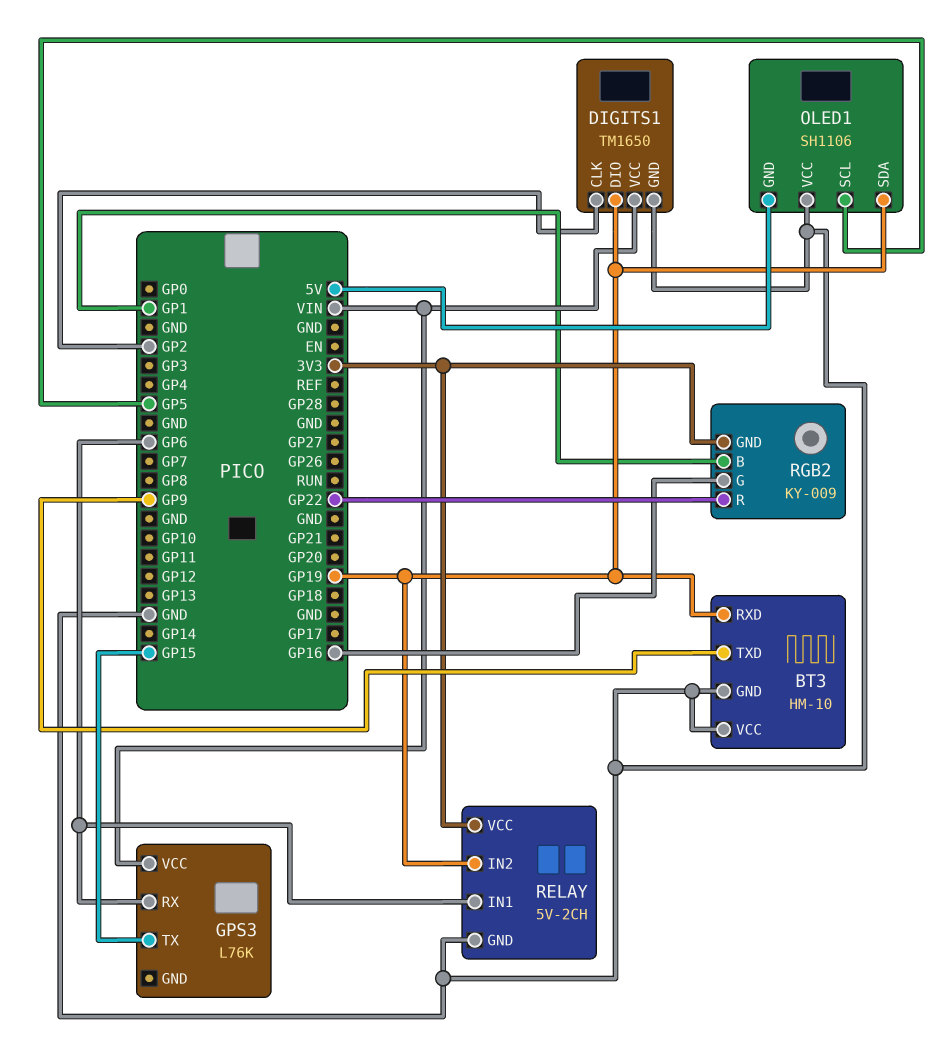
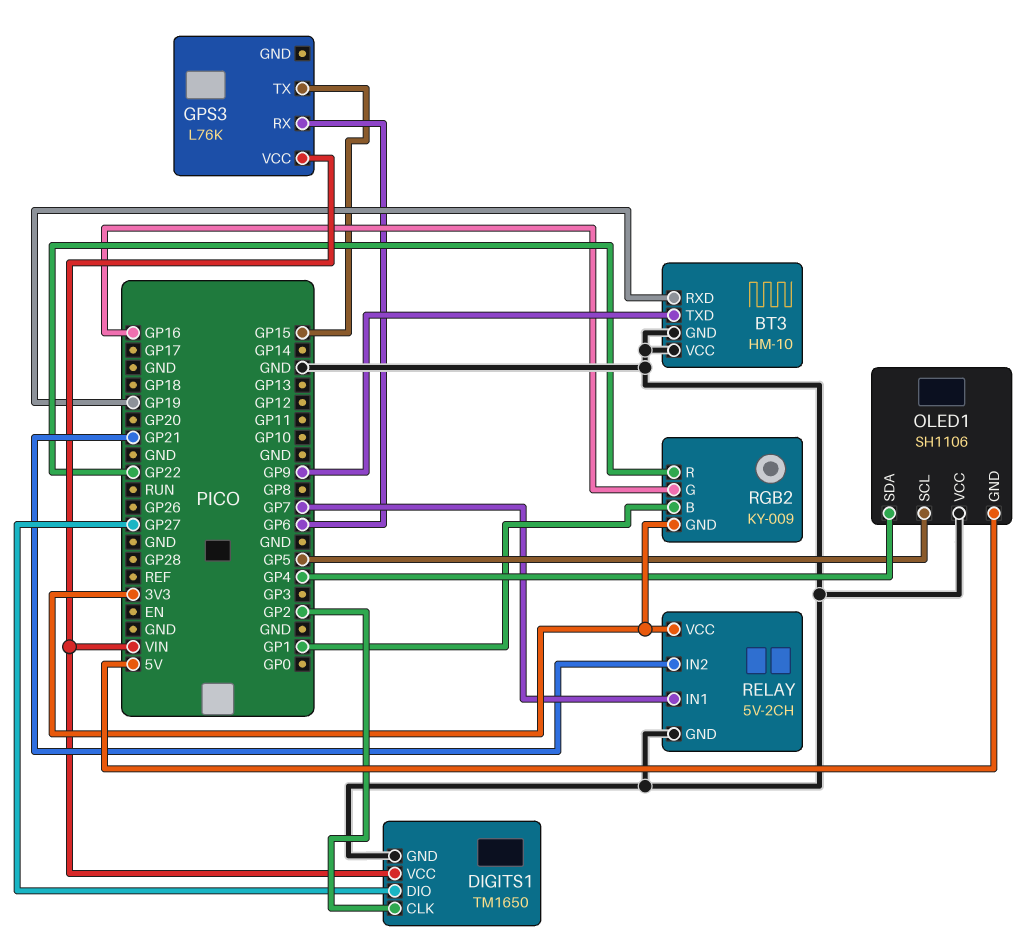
DIGITS1 pin DIO: GP19 -> GP27
OLED1 pin SDA: GP19 -> GP4
RELAY pin IN1: GP6 -> GP7
RELAY pin IN2: GP19 -> GP21

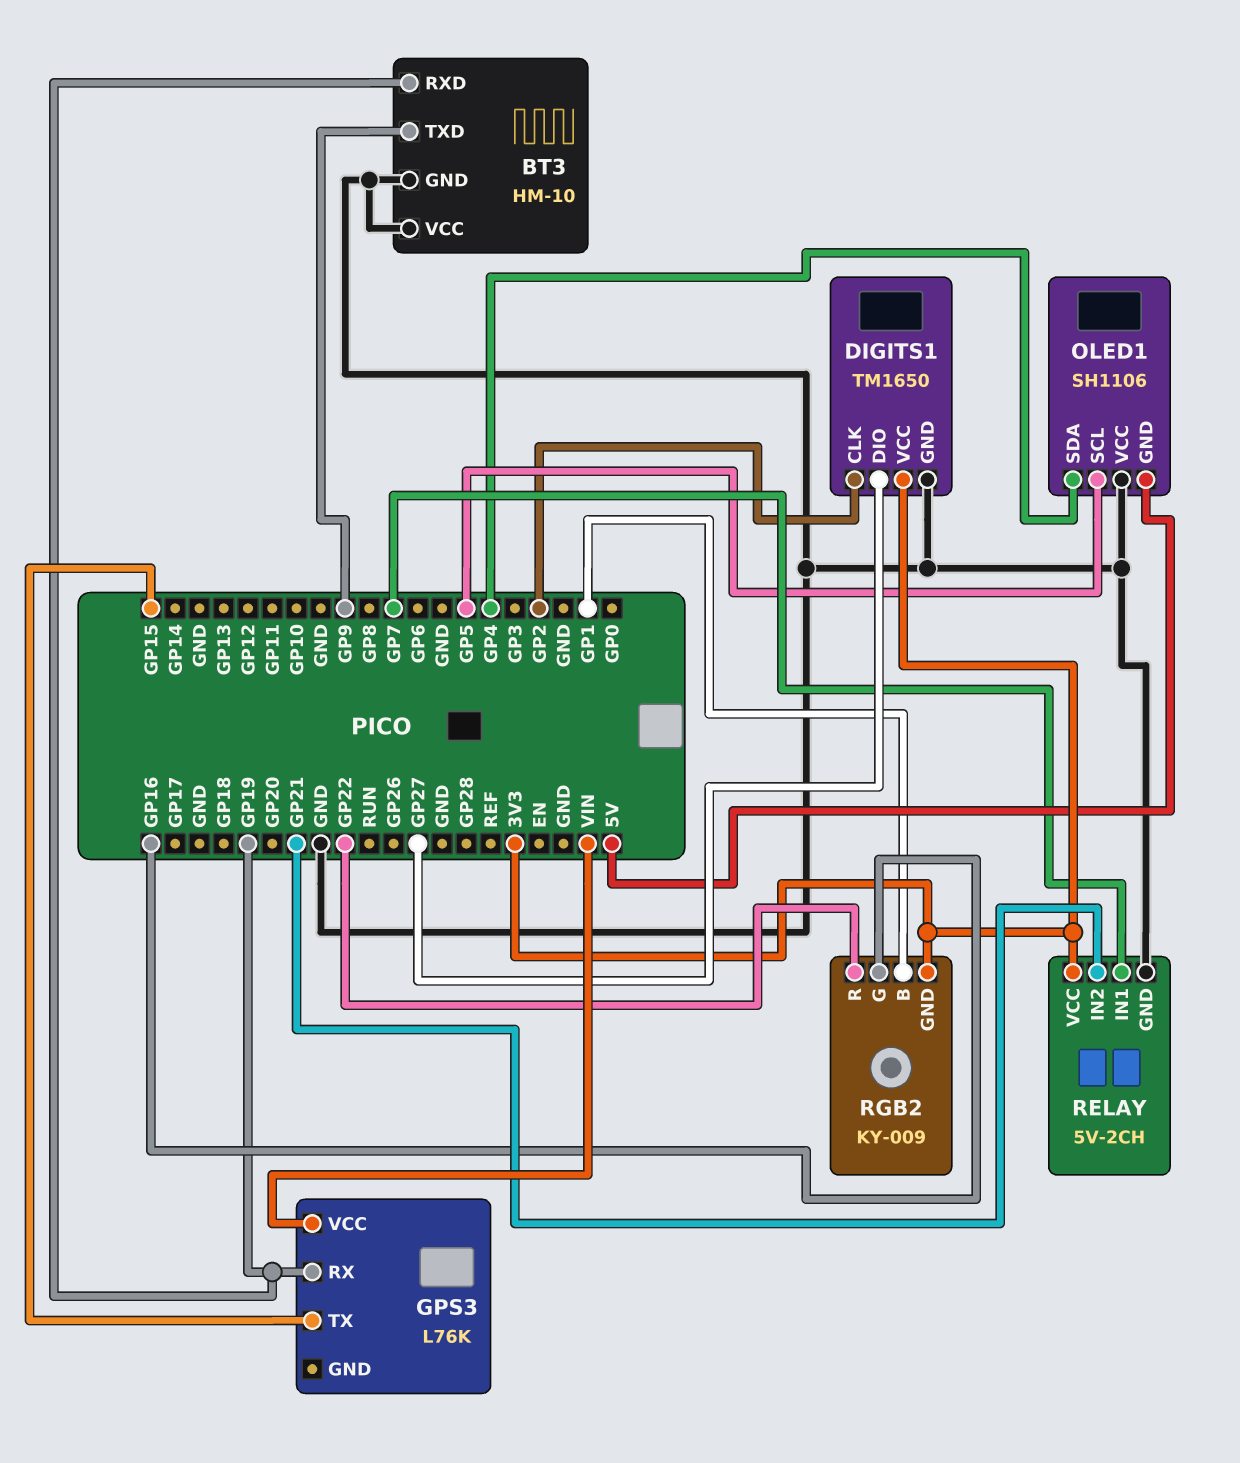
DIGITS1 pin VCC: VIN -> 3V3
GPS3 pin RX: GP6 -> GP19

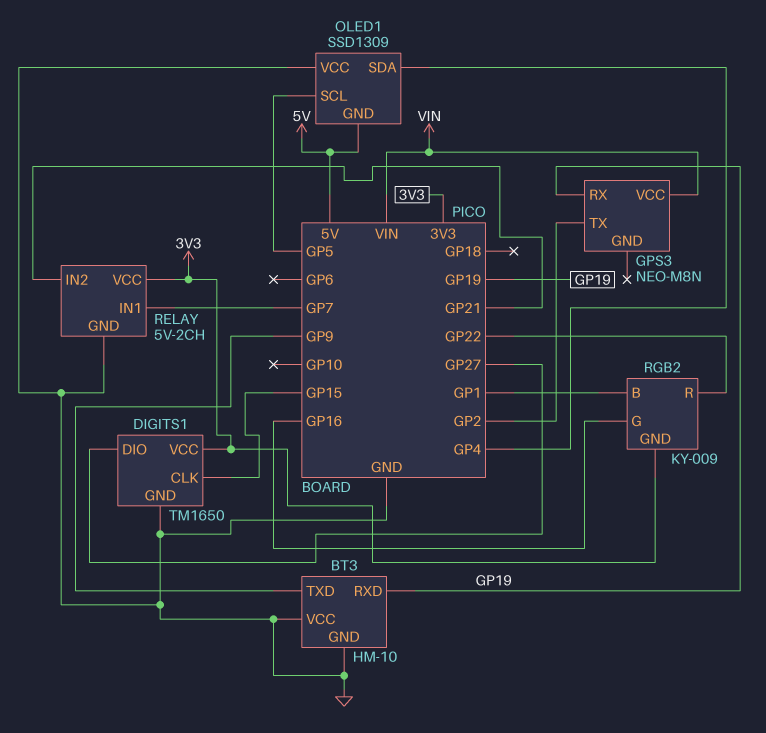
DIGITS1 pin CLK: GP2 -> GP15
GPS3: L76K -> NEO-M8N
GPS3 pin TX: GP15 -> GP2
OLED1: SH1106 -> SSD1309

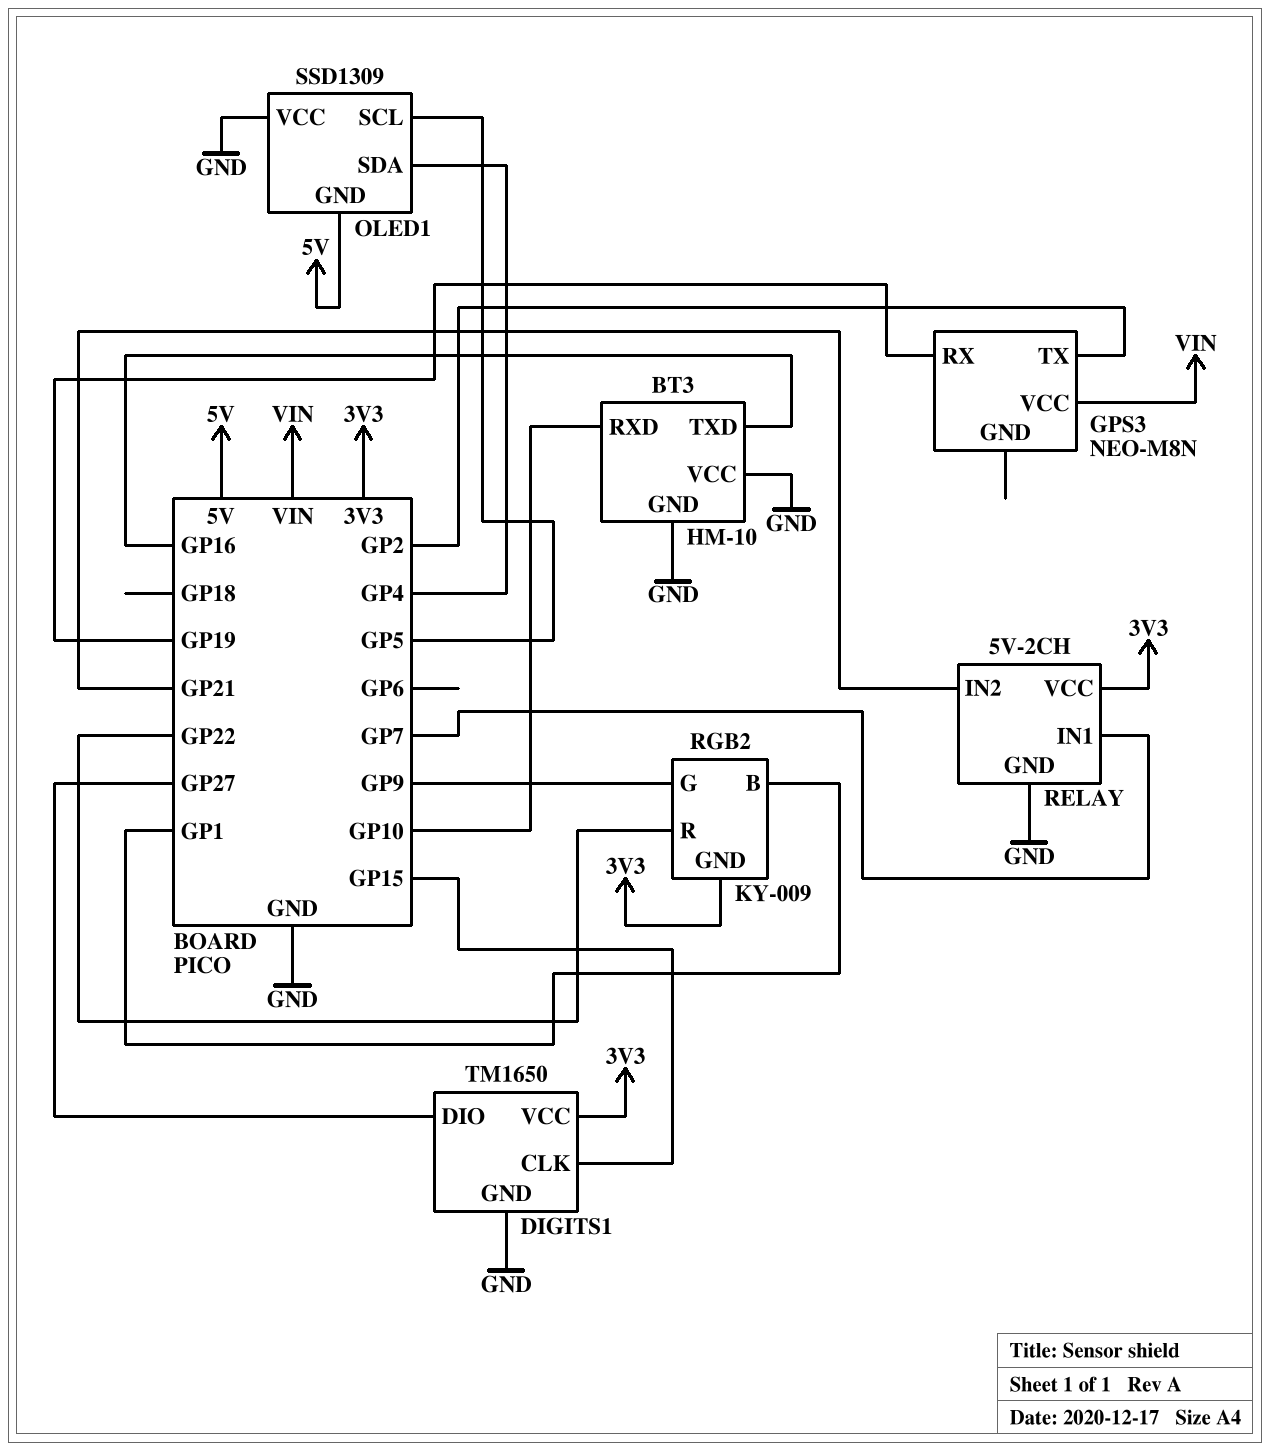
BT3 pin RXD: GP19 -> GP10
BT3 pin TXD: GP9 -> GP16
RGB2 pin G: GP16 -> GP9

